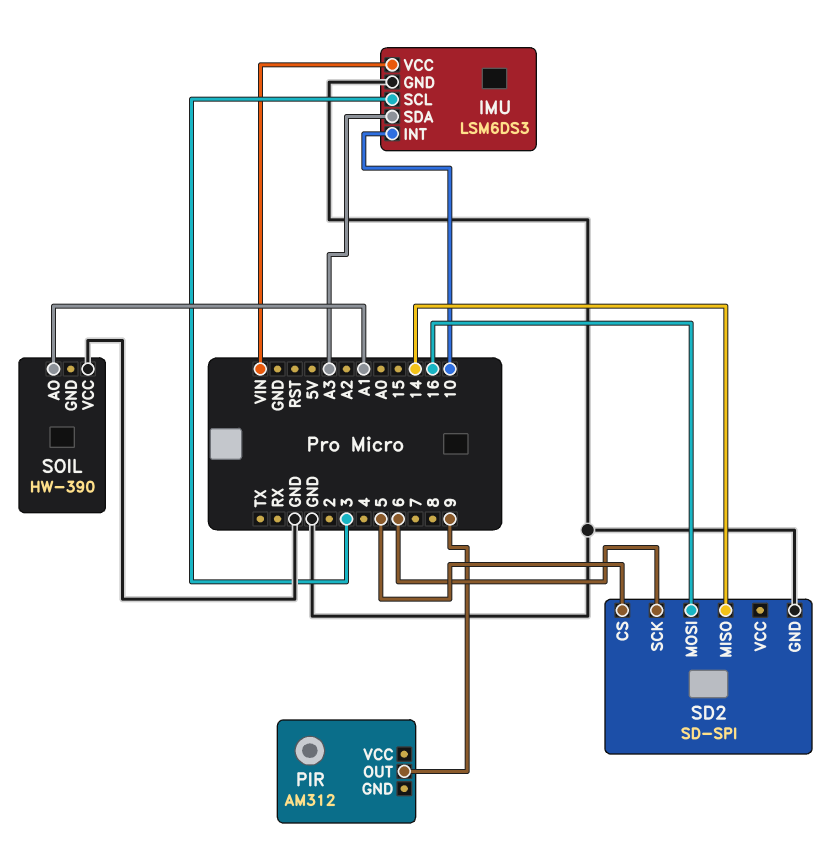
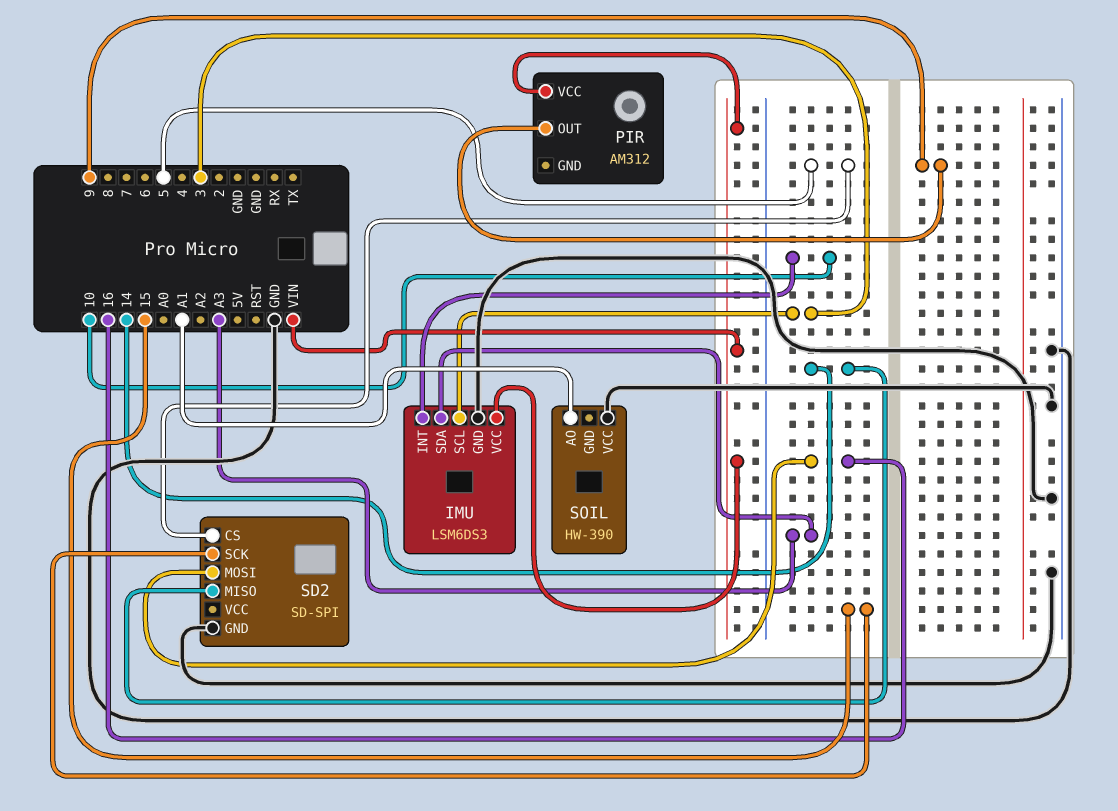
PIR pin VCC: none -> VIN
SD2 pin SCK: 6 -> 15

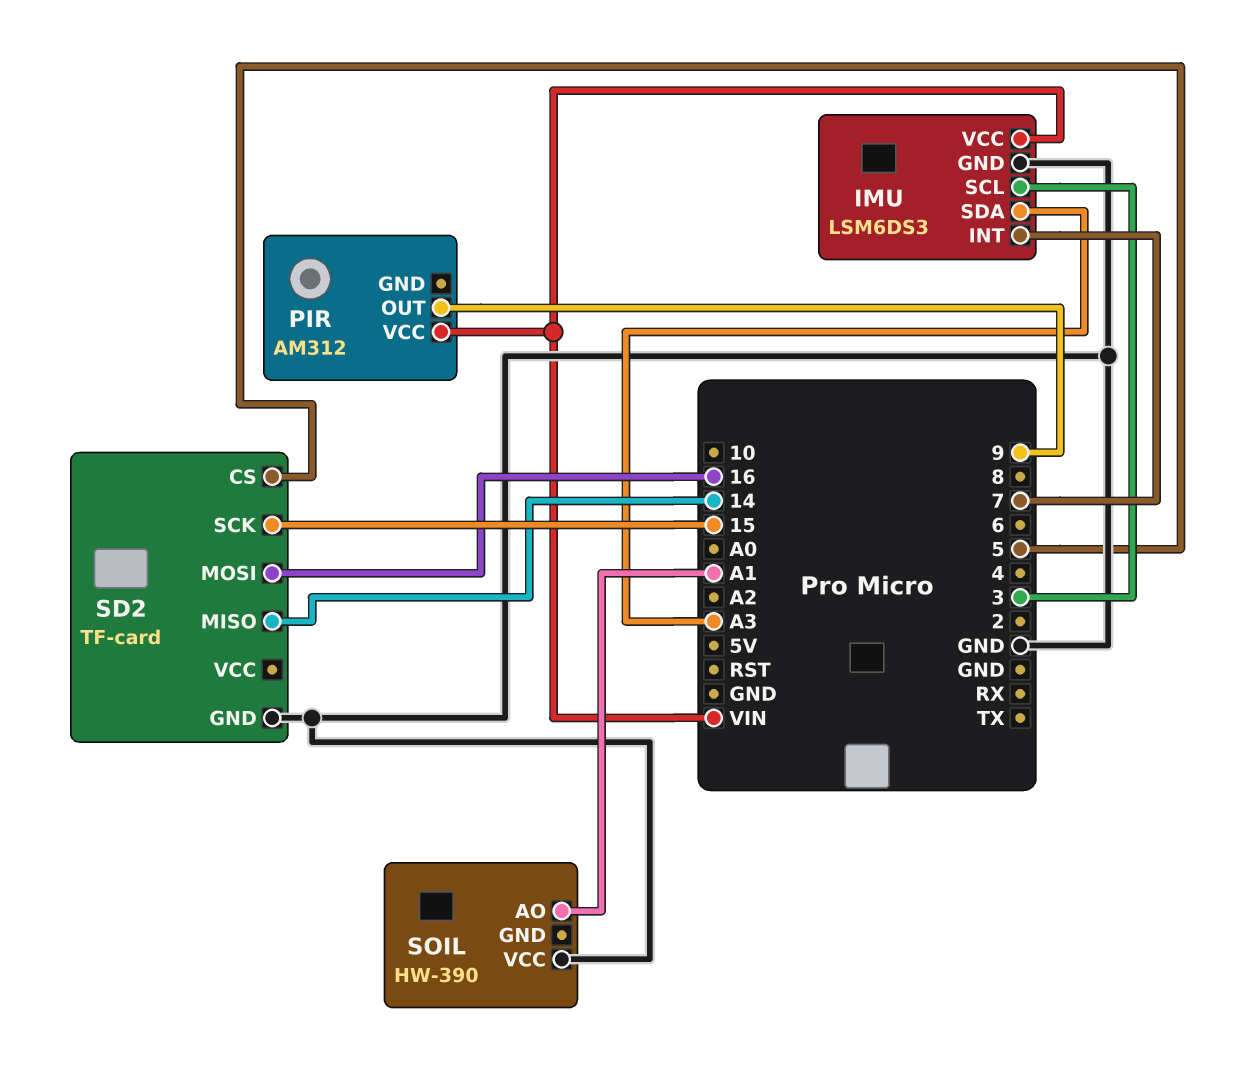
IMU pin INT: 10 -> 7
SD2: SD-SPI -> TF-card

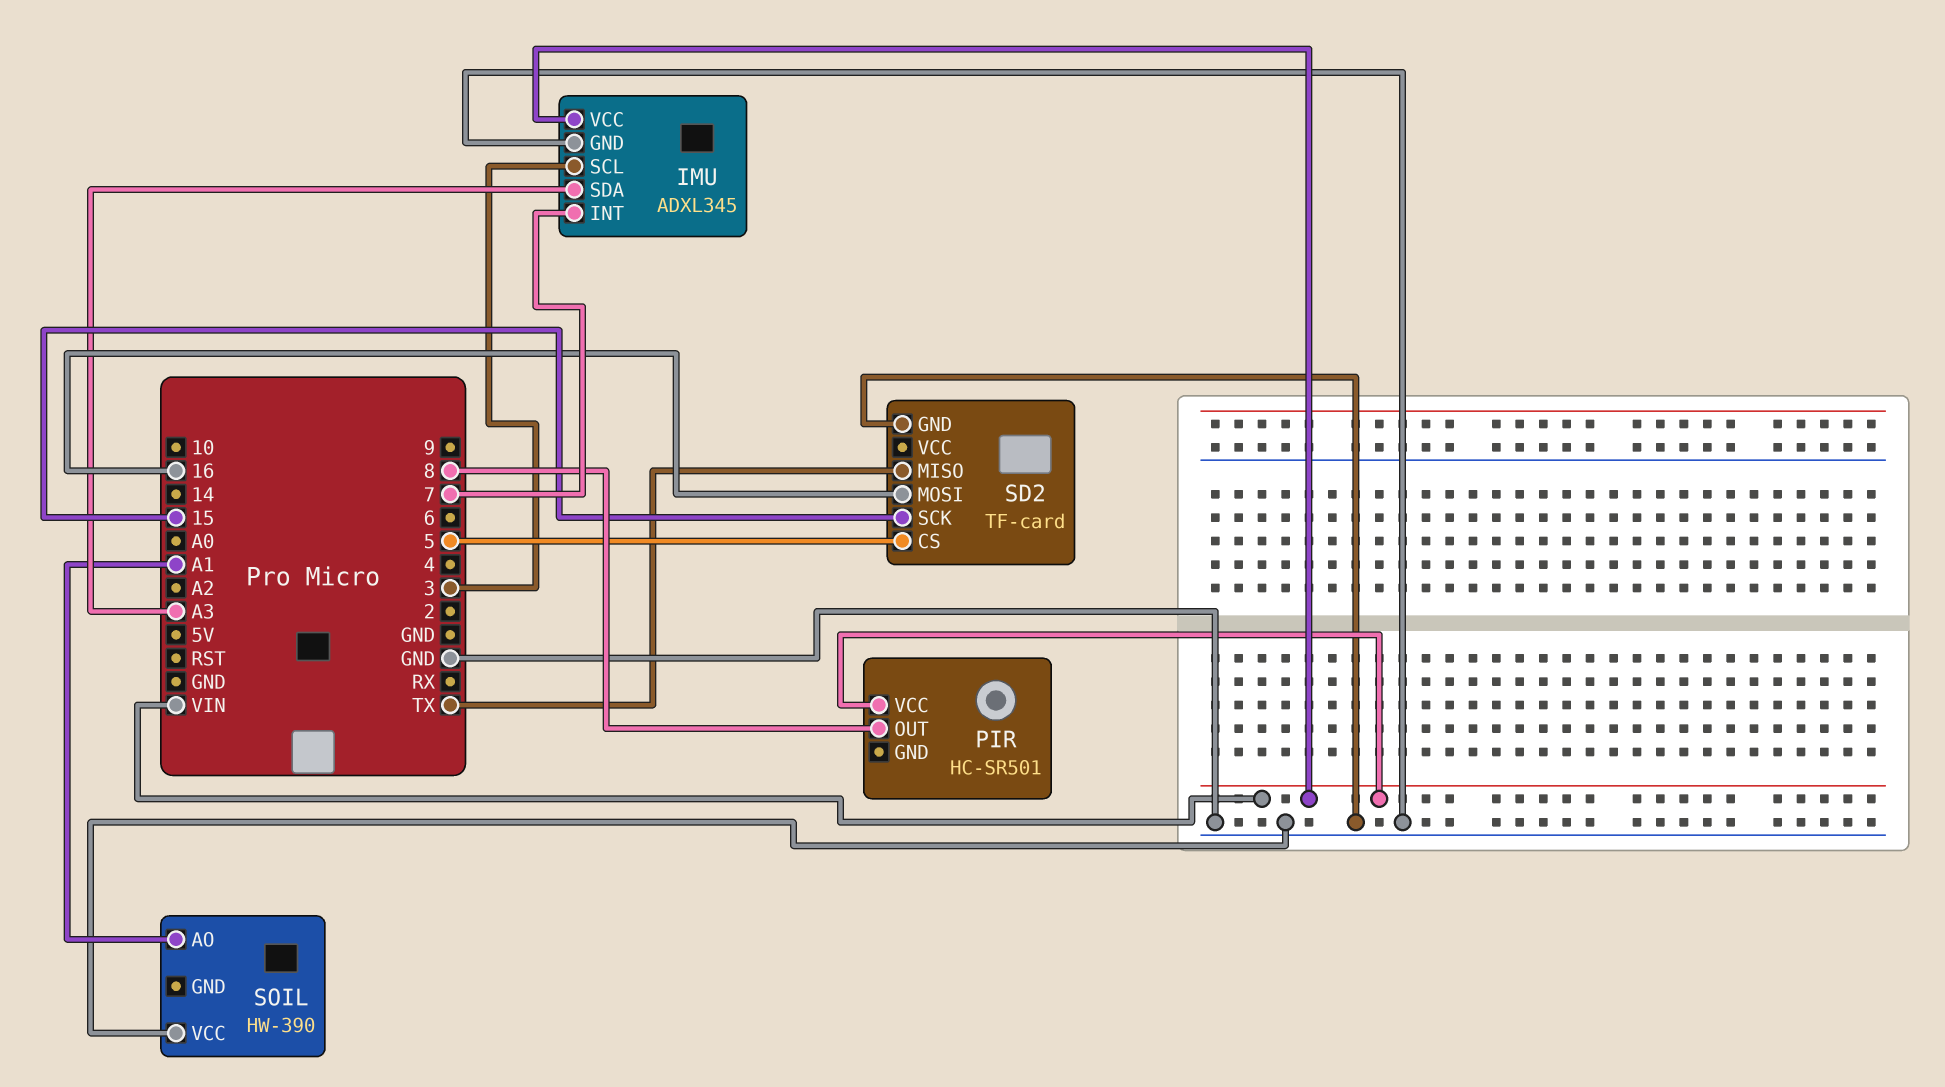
IMU: LSM6DS3 -> ADXL345
PIR: AM312 -> HC-SR501
PIR pin OUT: 9 -> 8
SD2 pin MISO: 14 -> TX

